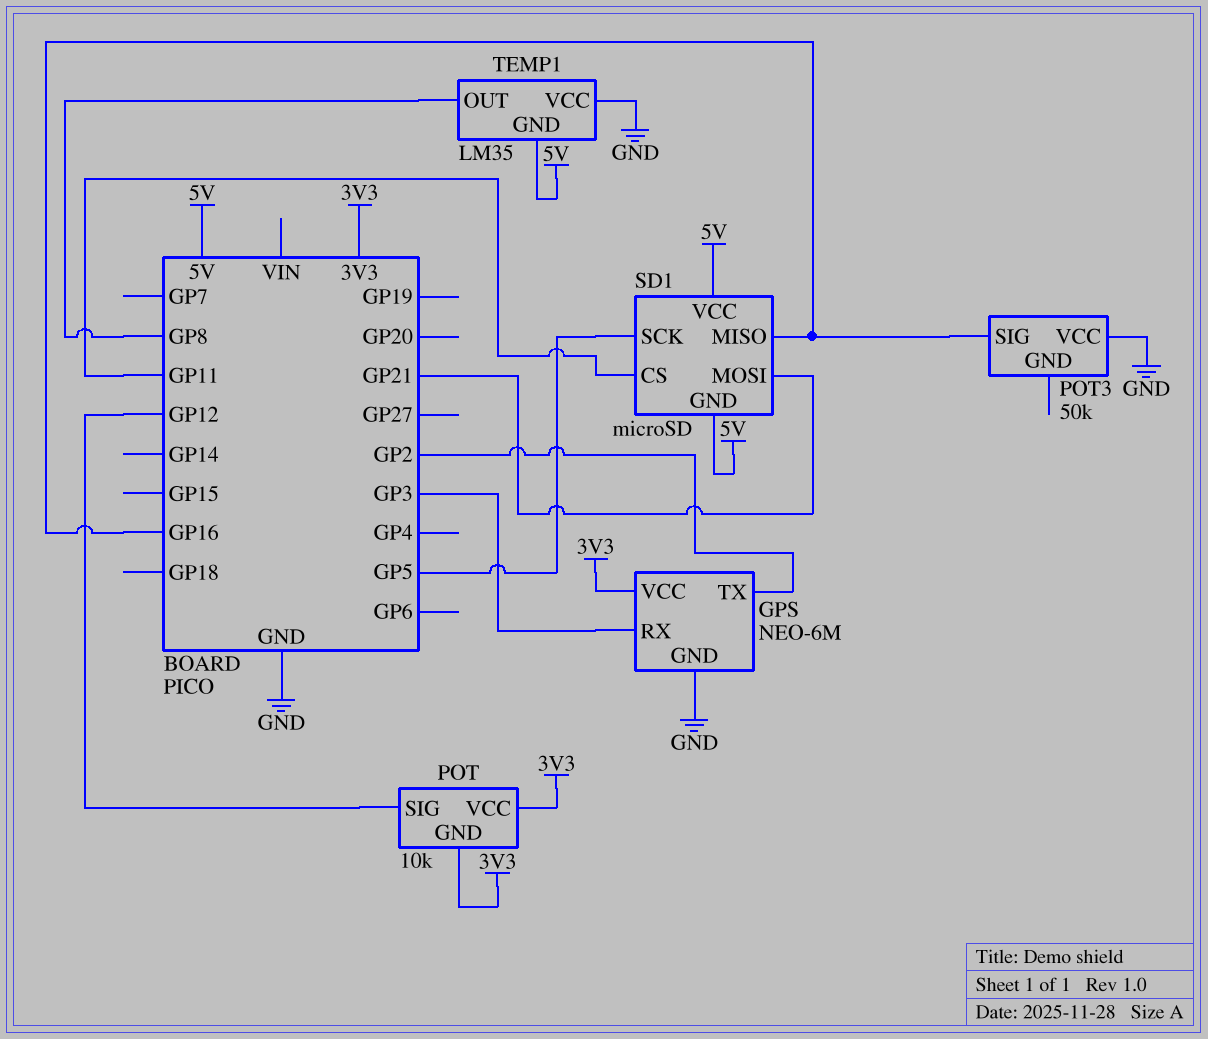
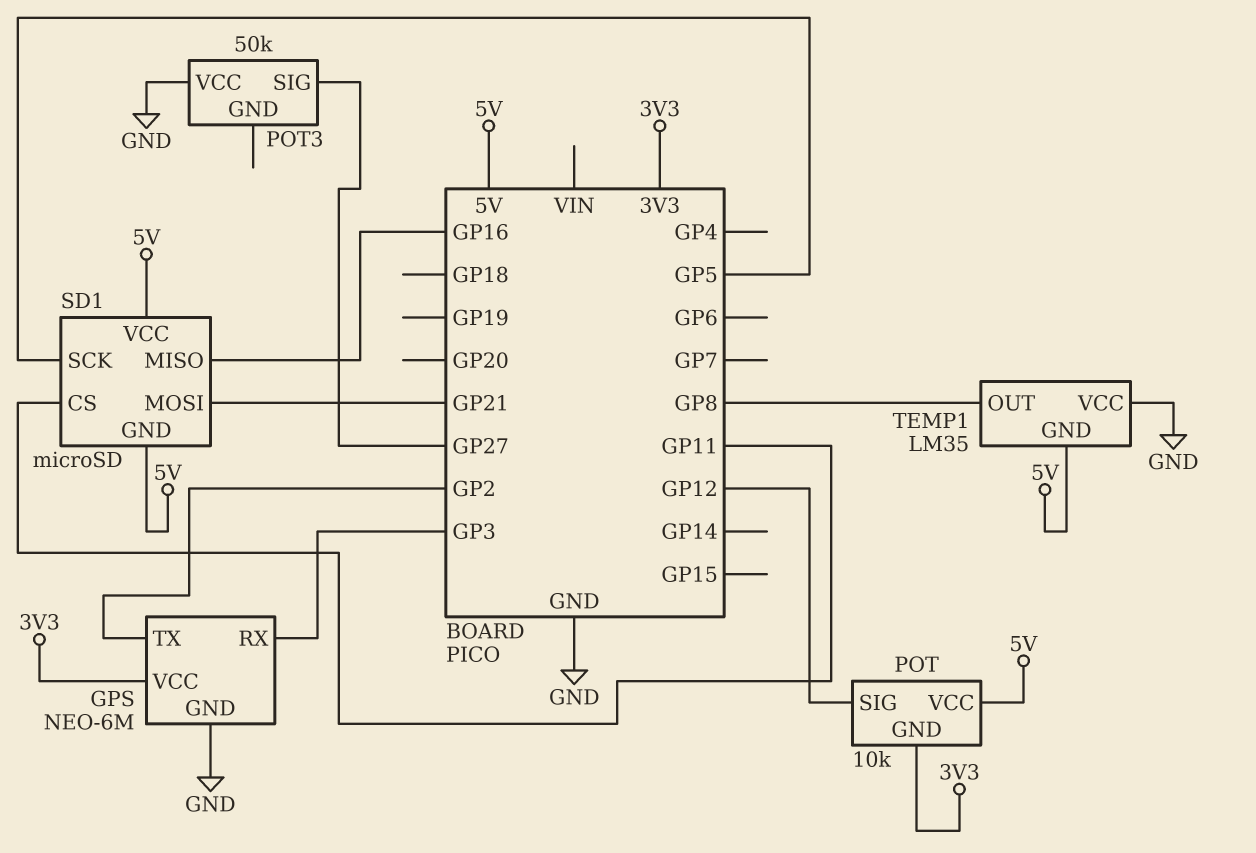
POT pin VCC: 3V3 -> 5V
POT3 pin SIG: GP16 -> GP27

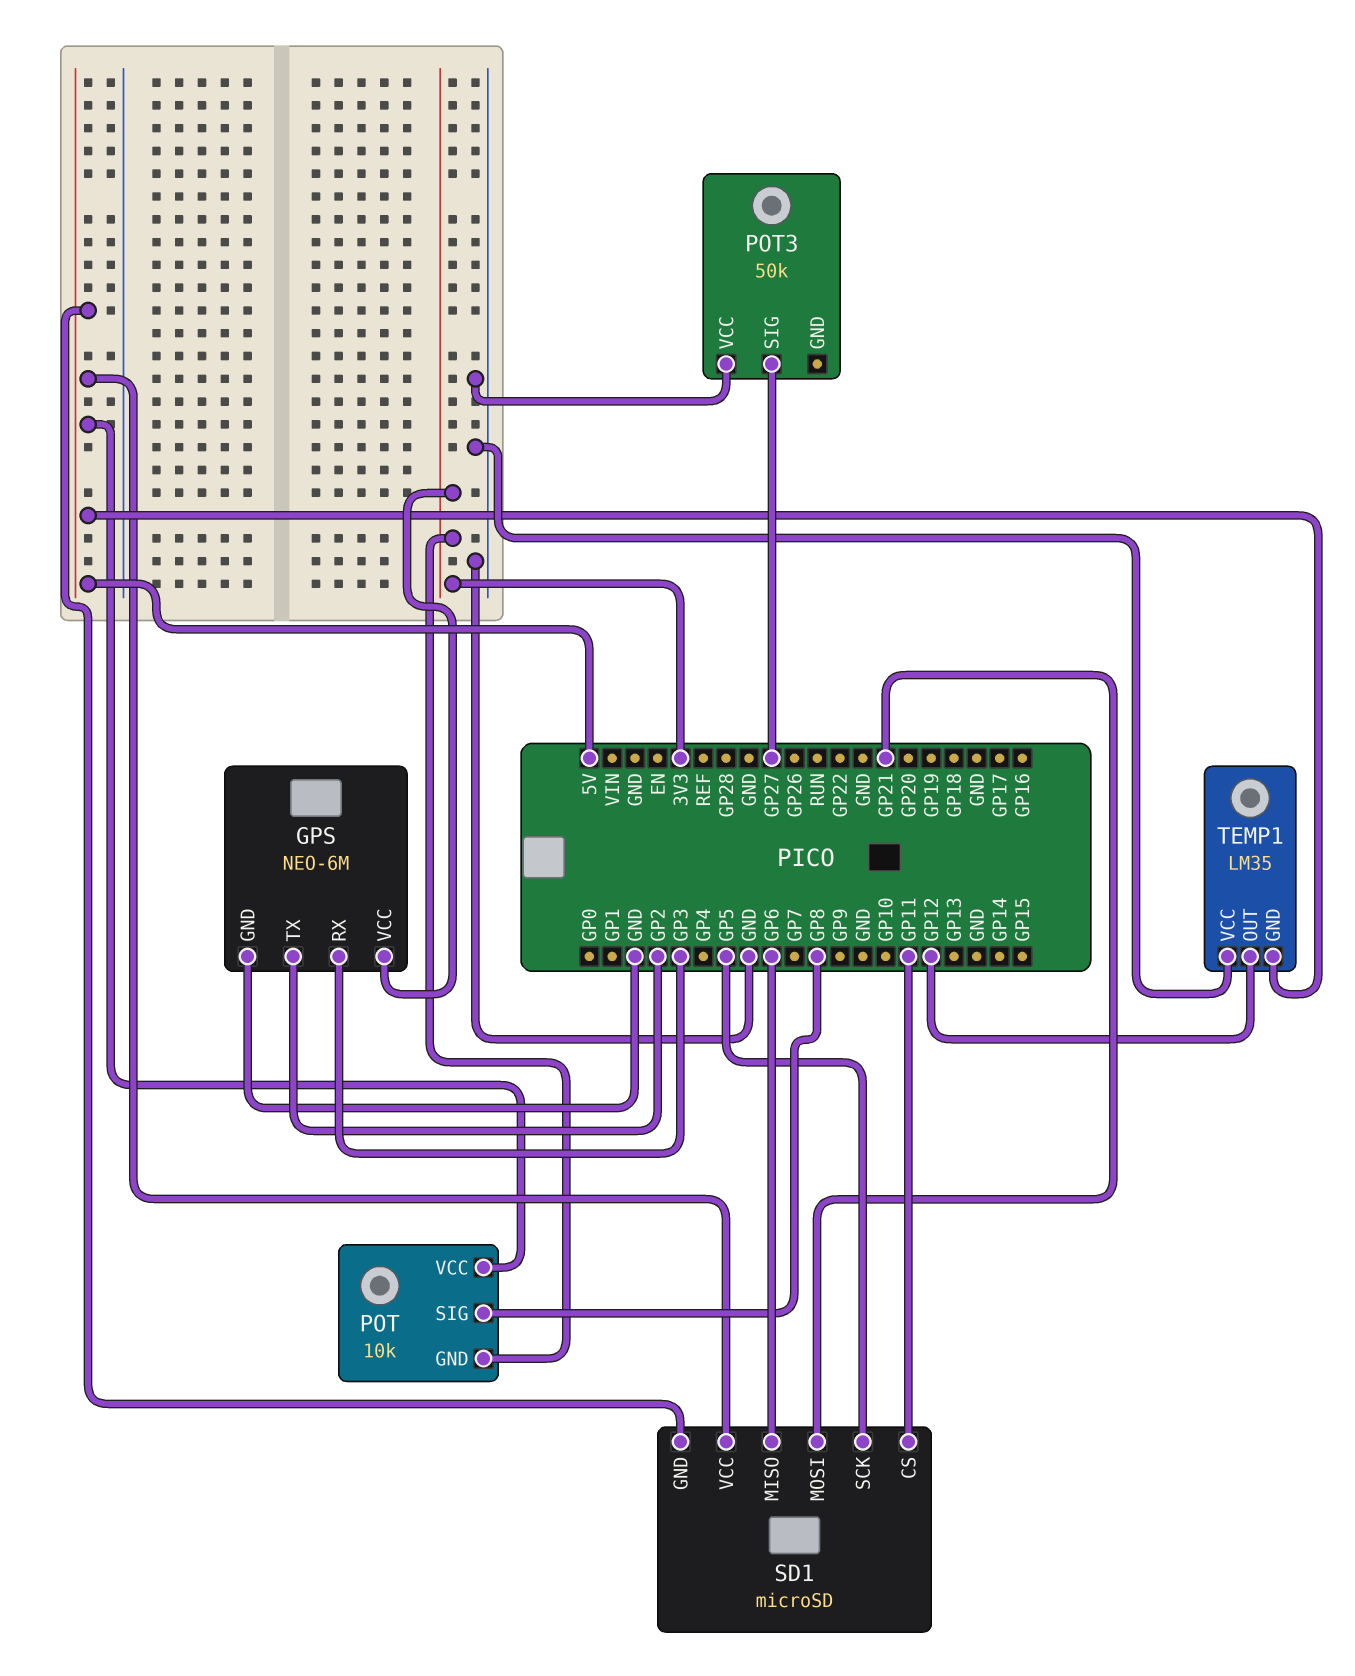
POT pin SIG: GP12 -> GP8
SD1 pin MISO: GP16 -> GP6
TEMP1 pin OUT: GP8 -> GP12

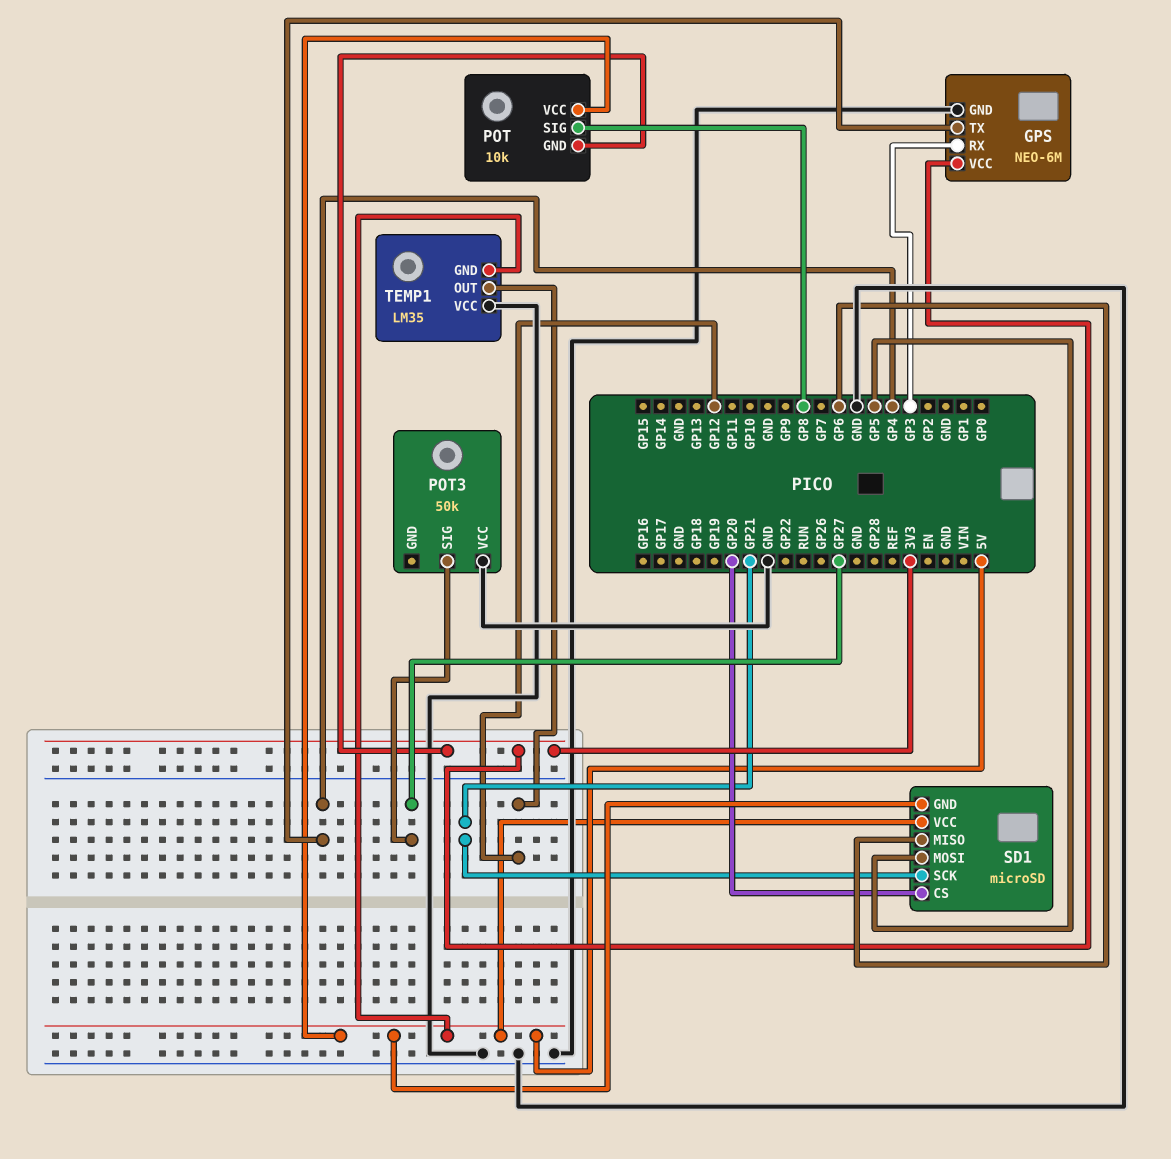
GPS pin TX: GP2 -> GP4
SD1 pin CS: GP11 -> GP20
SD1 pin MOSI: GP21 -> GP5
SD1 pin SCK: GP5 -> GP21

